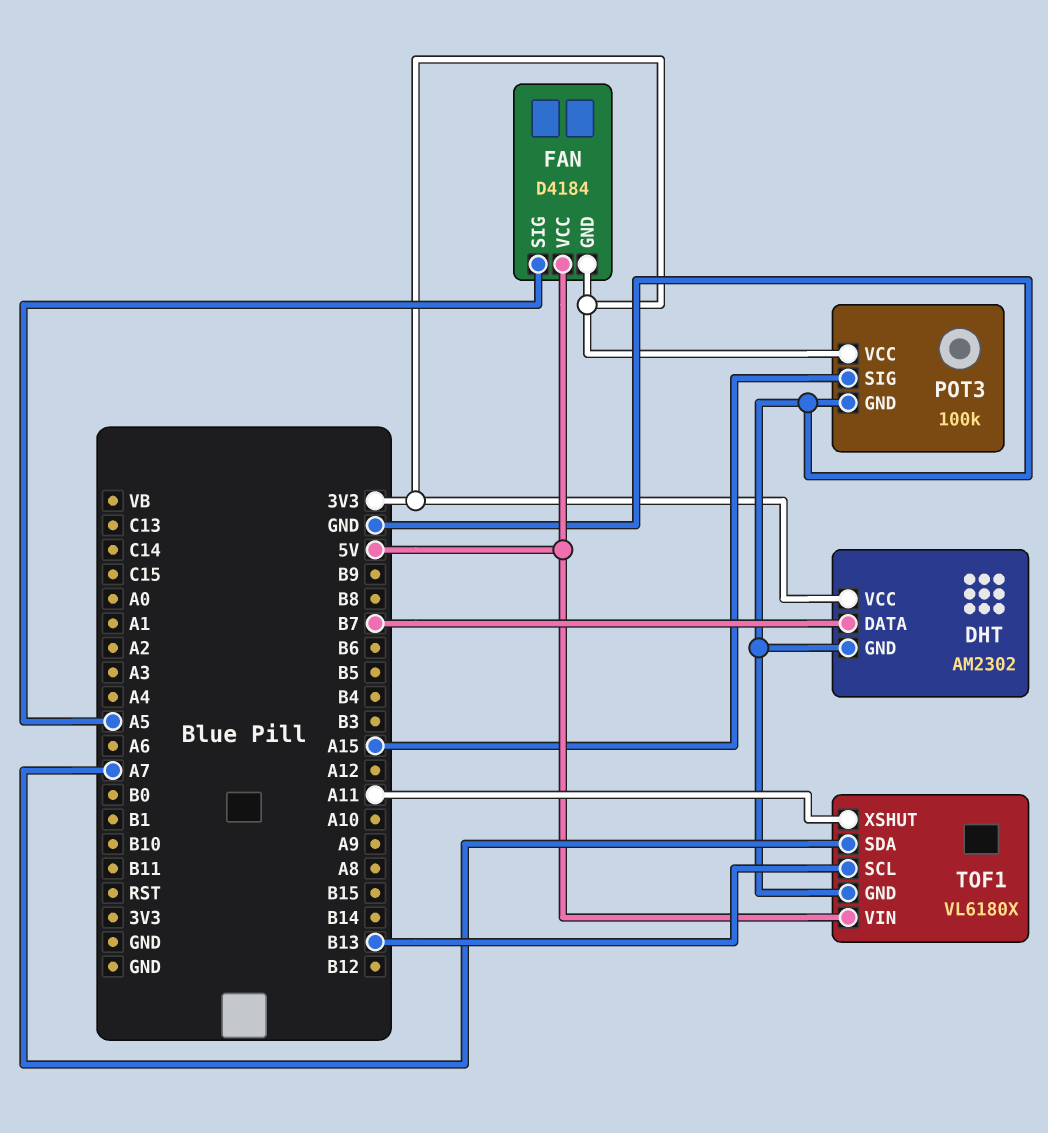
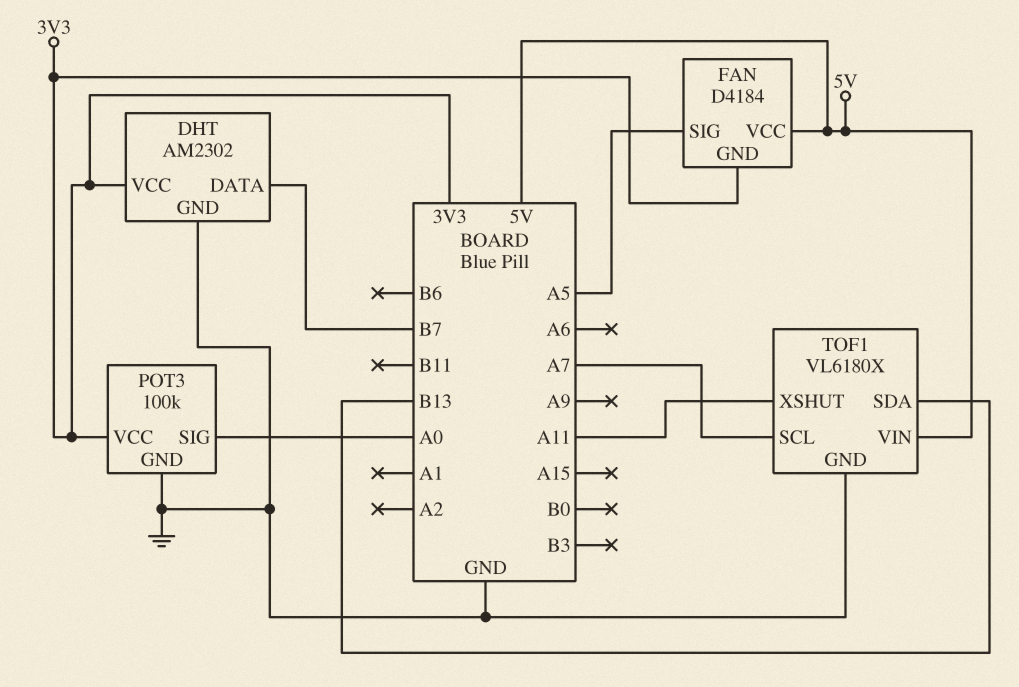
POT3 pin SIG: A15 -> A0
TOF1 pin SCL: B13 -> A7
TOF1 pin SDA: A7 -> B13

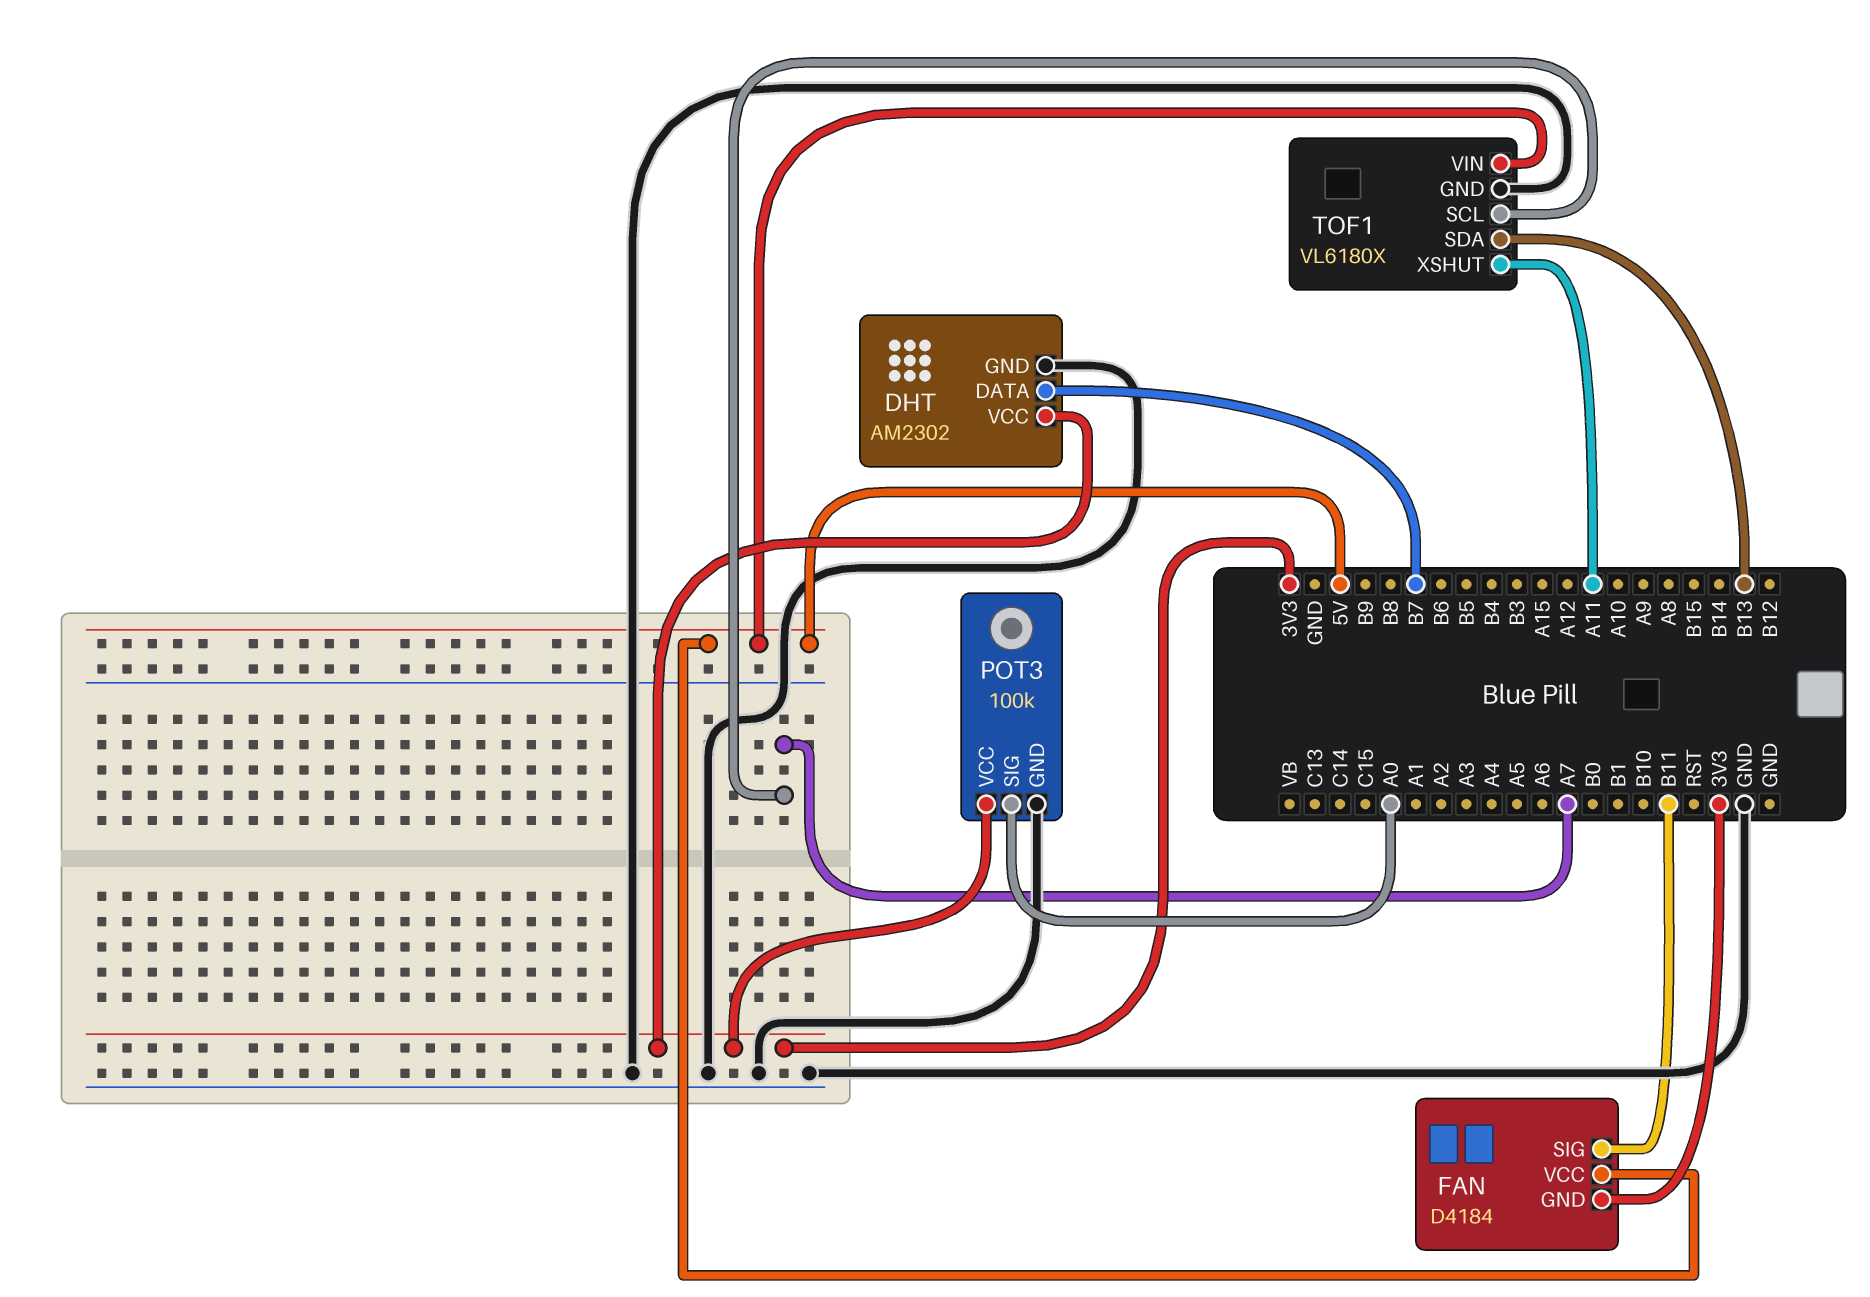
FAN pin SIG: A5 -> B11

